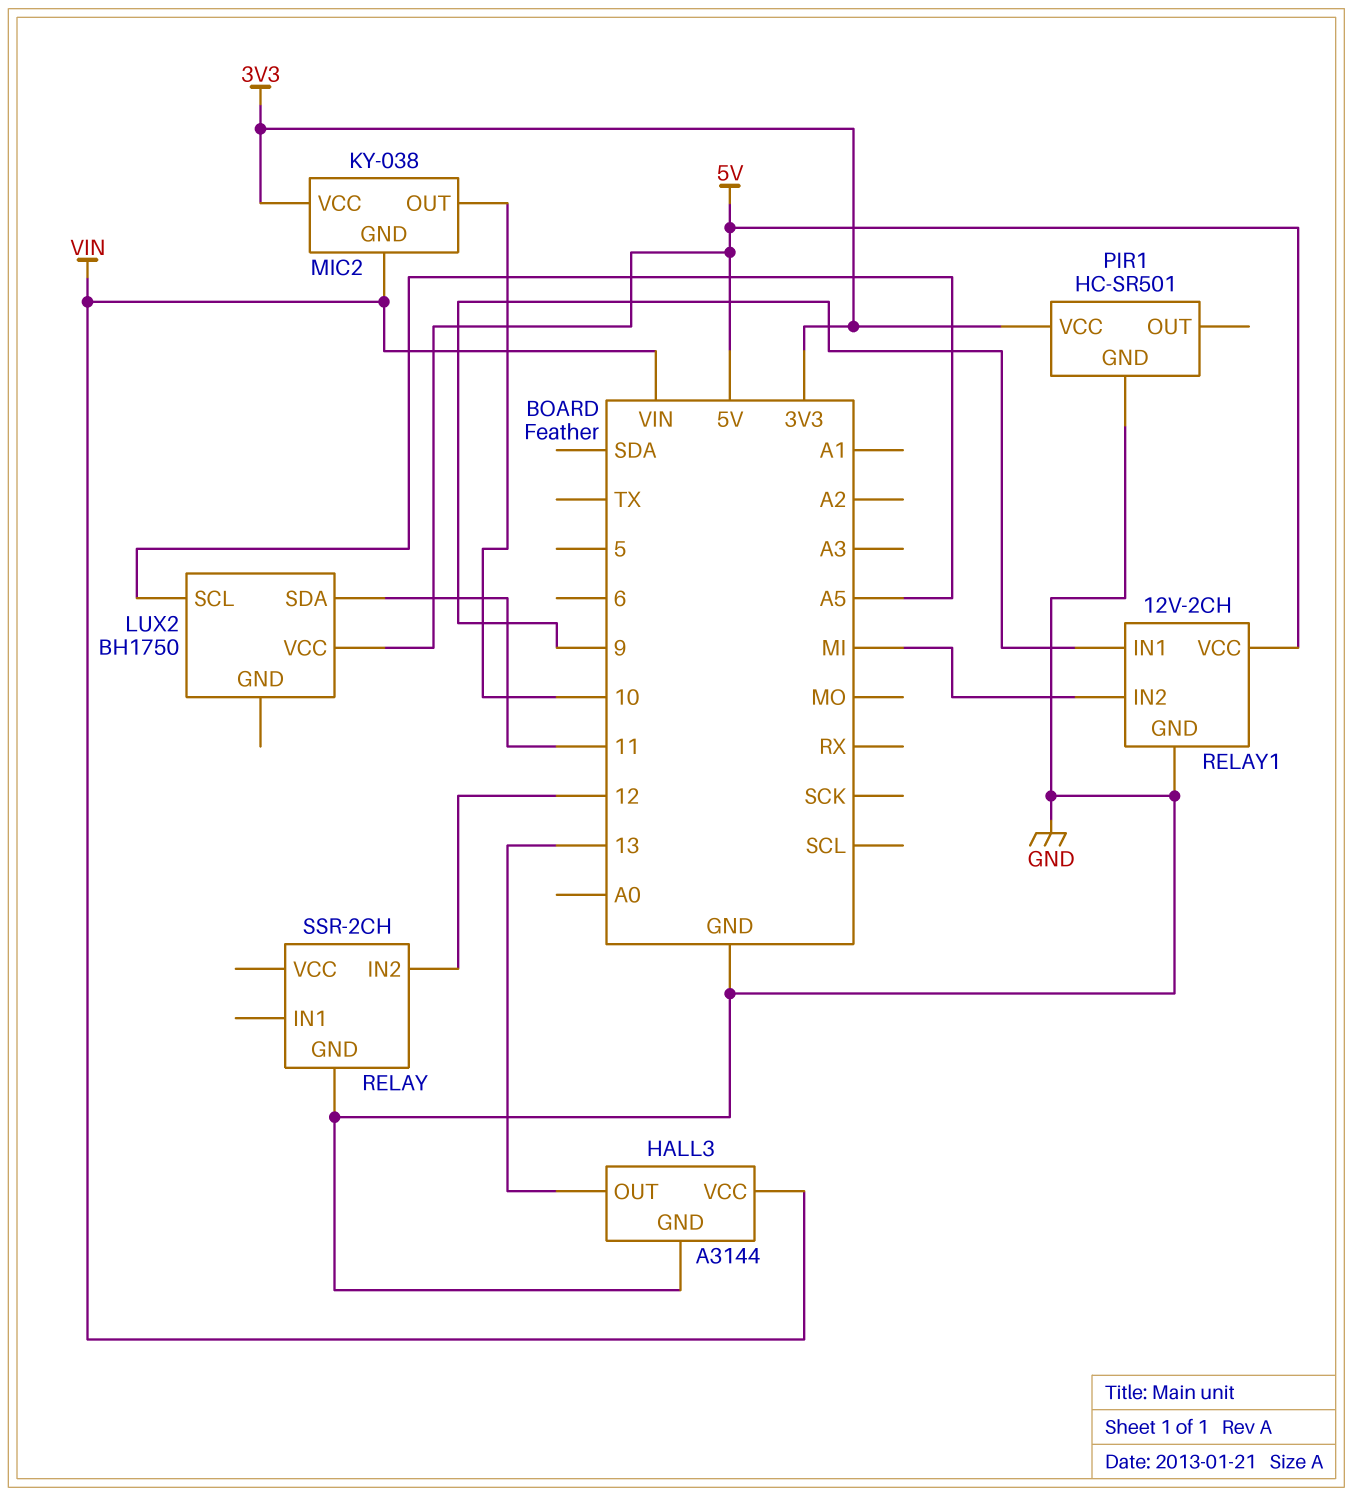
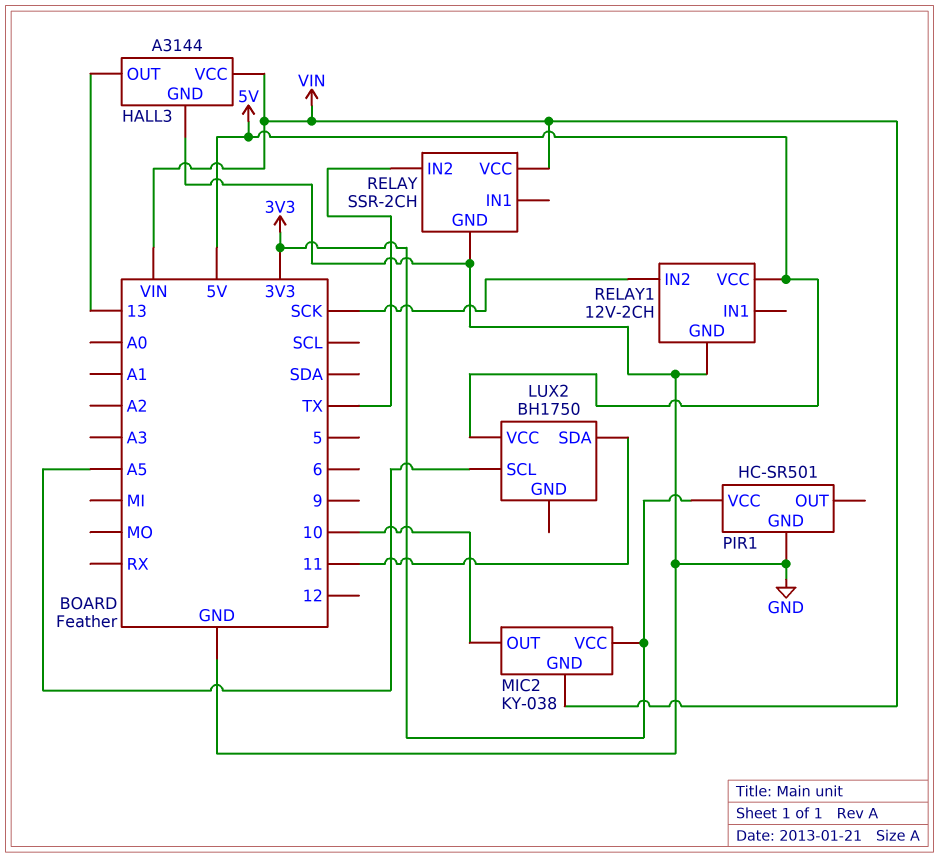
RELAY pin IN2: 12 -> TX
RELAY pin VCC: none -> VIN
RELAY1 pin IN1: 9 -> none
RELAY1 pin IN2: MI -> SCK

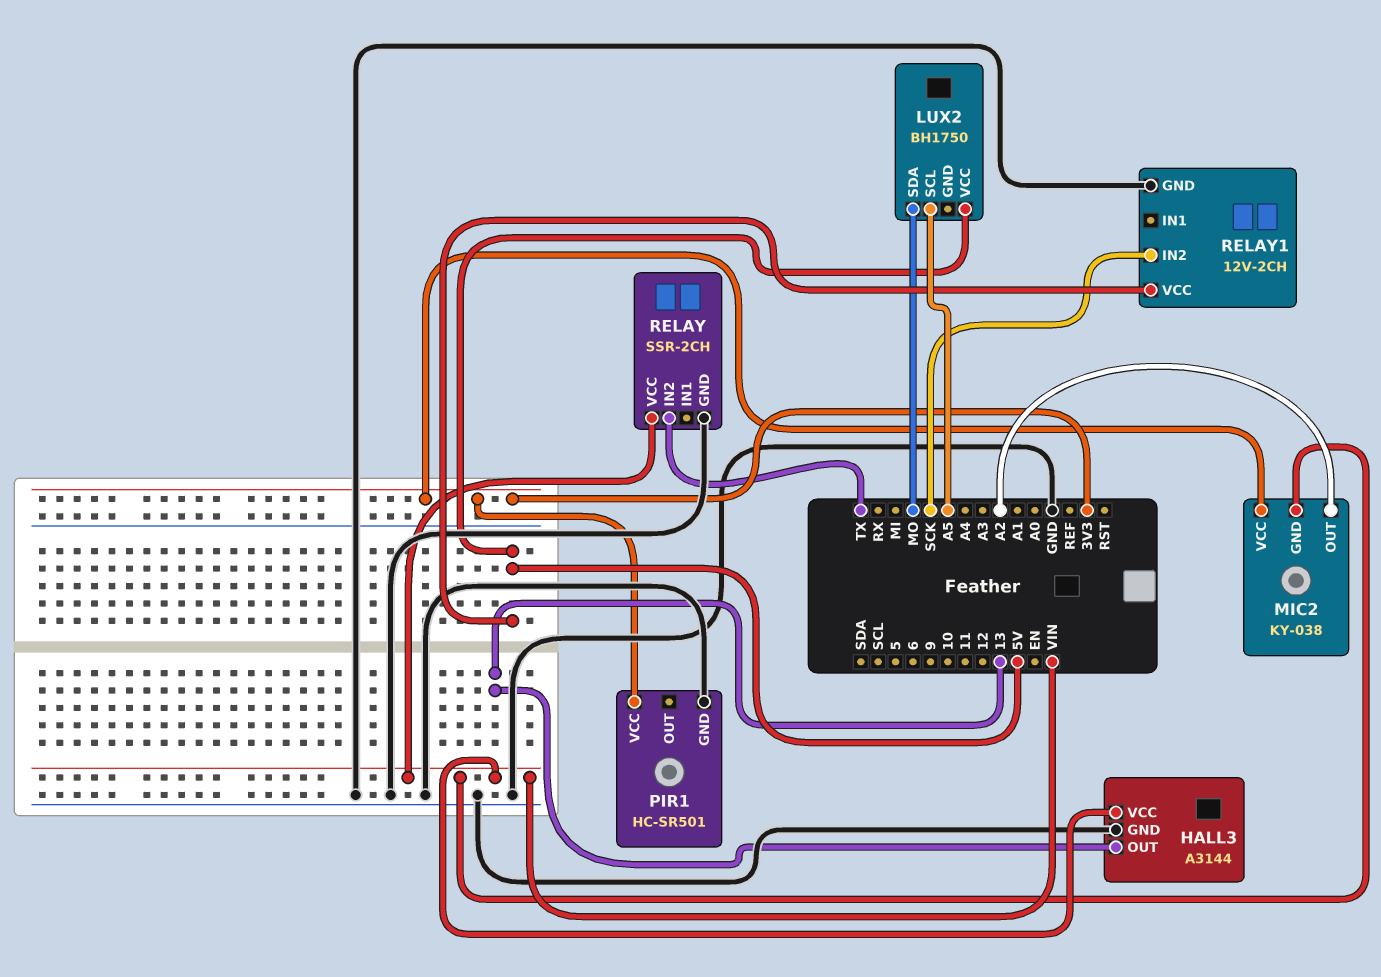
LUX2 pin SDA: 11 -> MO
MIC2 pin OUT: 10 -> A2

